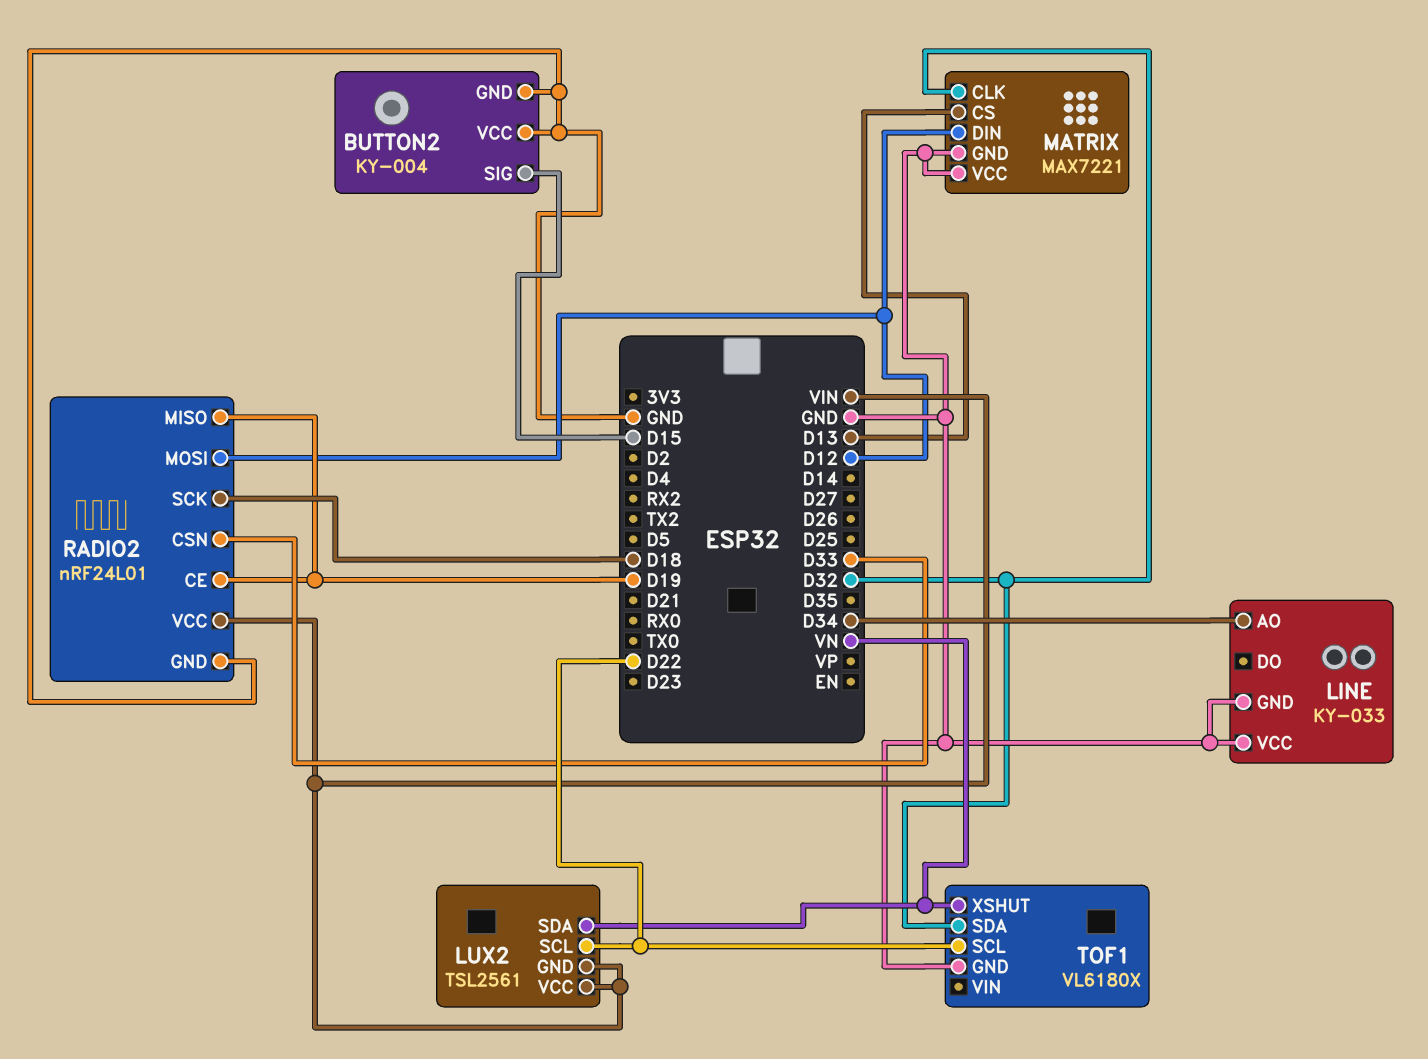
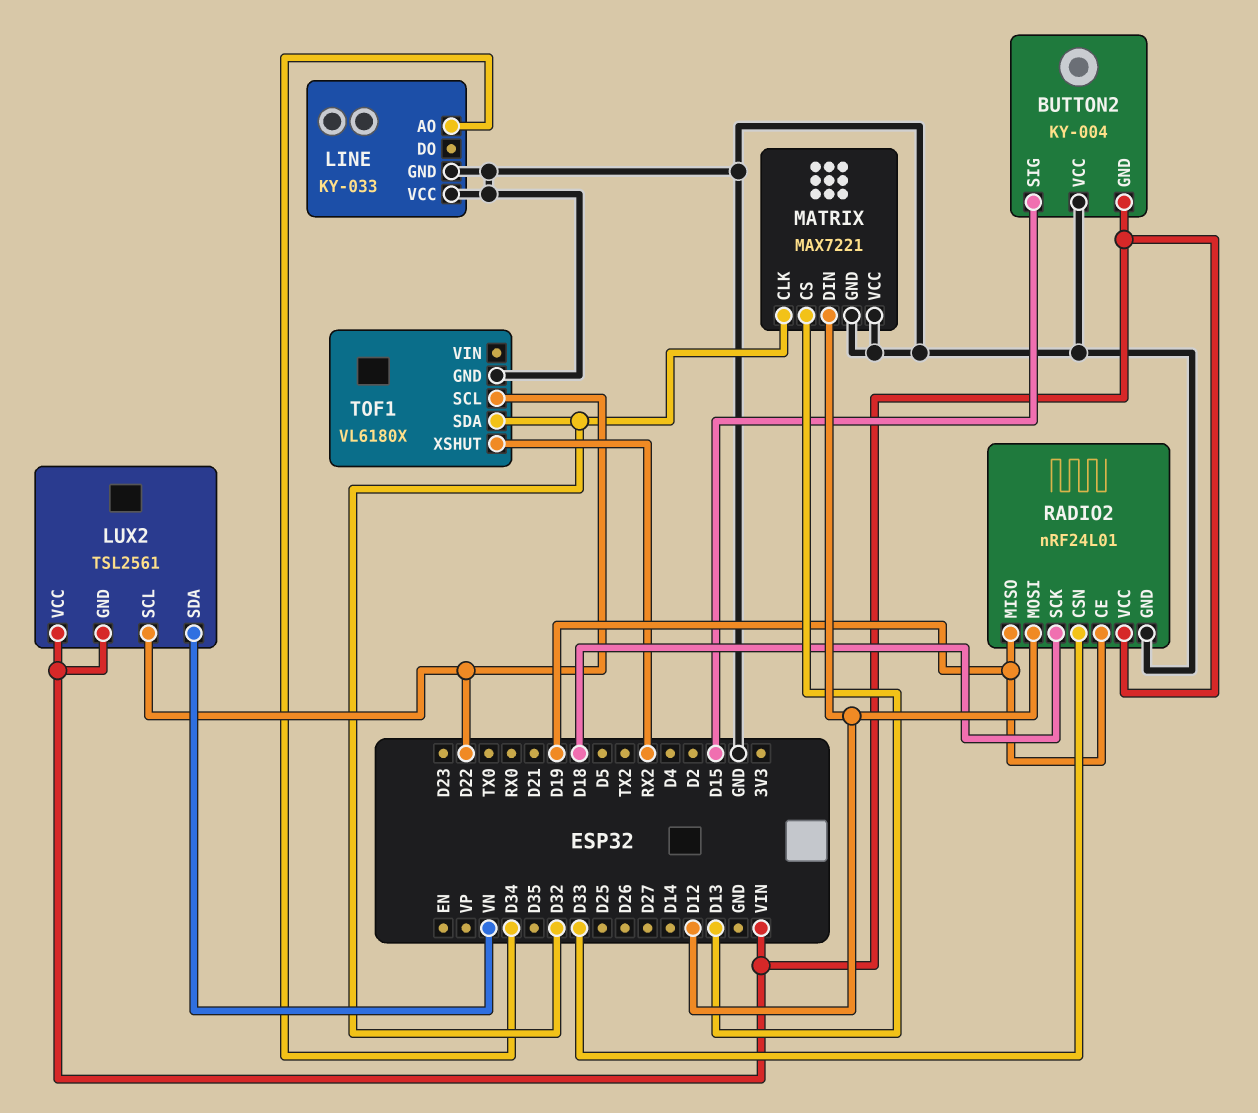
BUTTON2 pin GND: GND -> VIN
TOF1 pin XSHUT: VN -> RX2

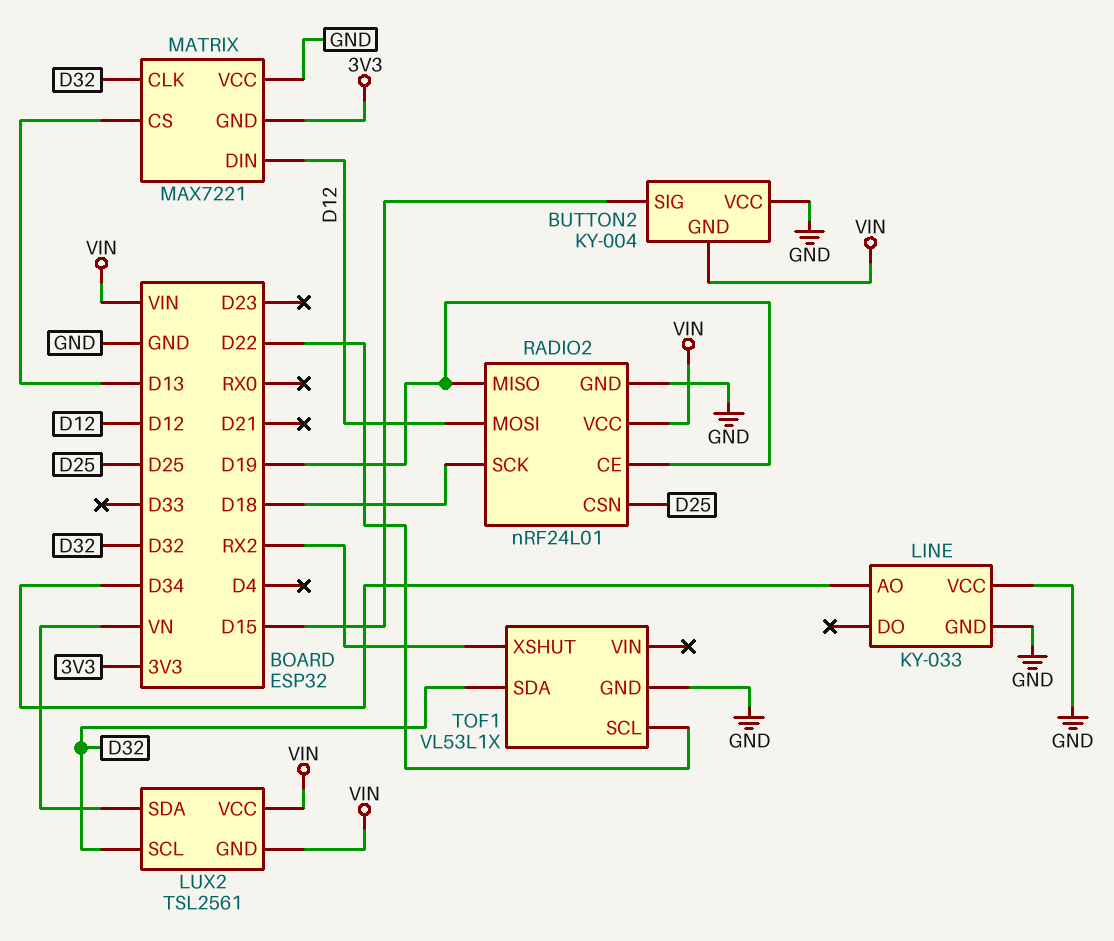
LUX2 pin SCL: D22 -> D32
MATRIX pin GND: GND -> 3V3
RADIO2 pin CSN: D33 -> D25
TOF1: VL6180X -> VL53L1X

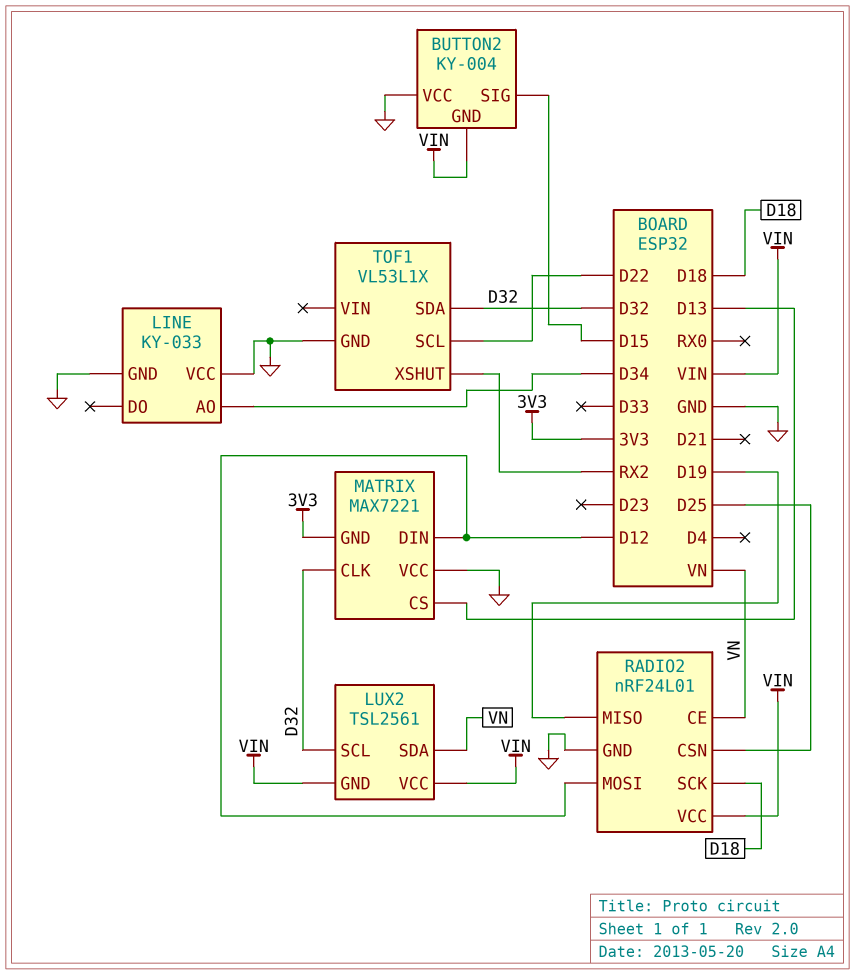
RADIO2 pin CE: D19 -> VN

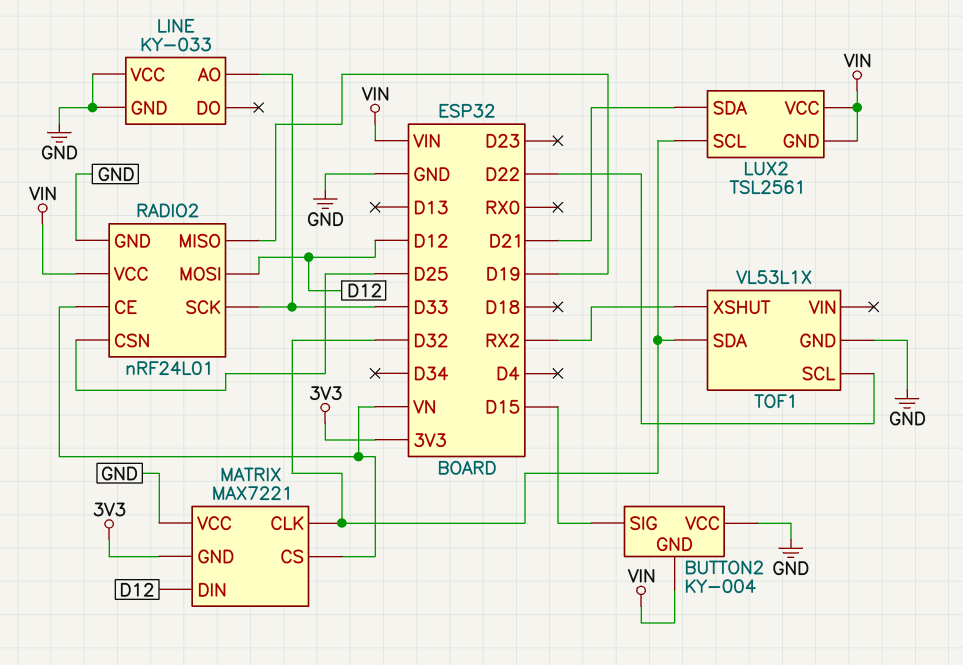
LINE pin AO: D34 -> D33
LUX2 pin SDA: VN -> D21
MATRIX pin CS: D13 -> VN
RADIO2 pin SCK: D18 -> D33

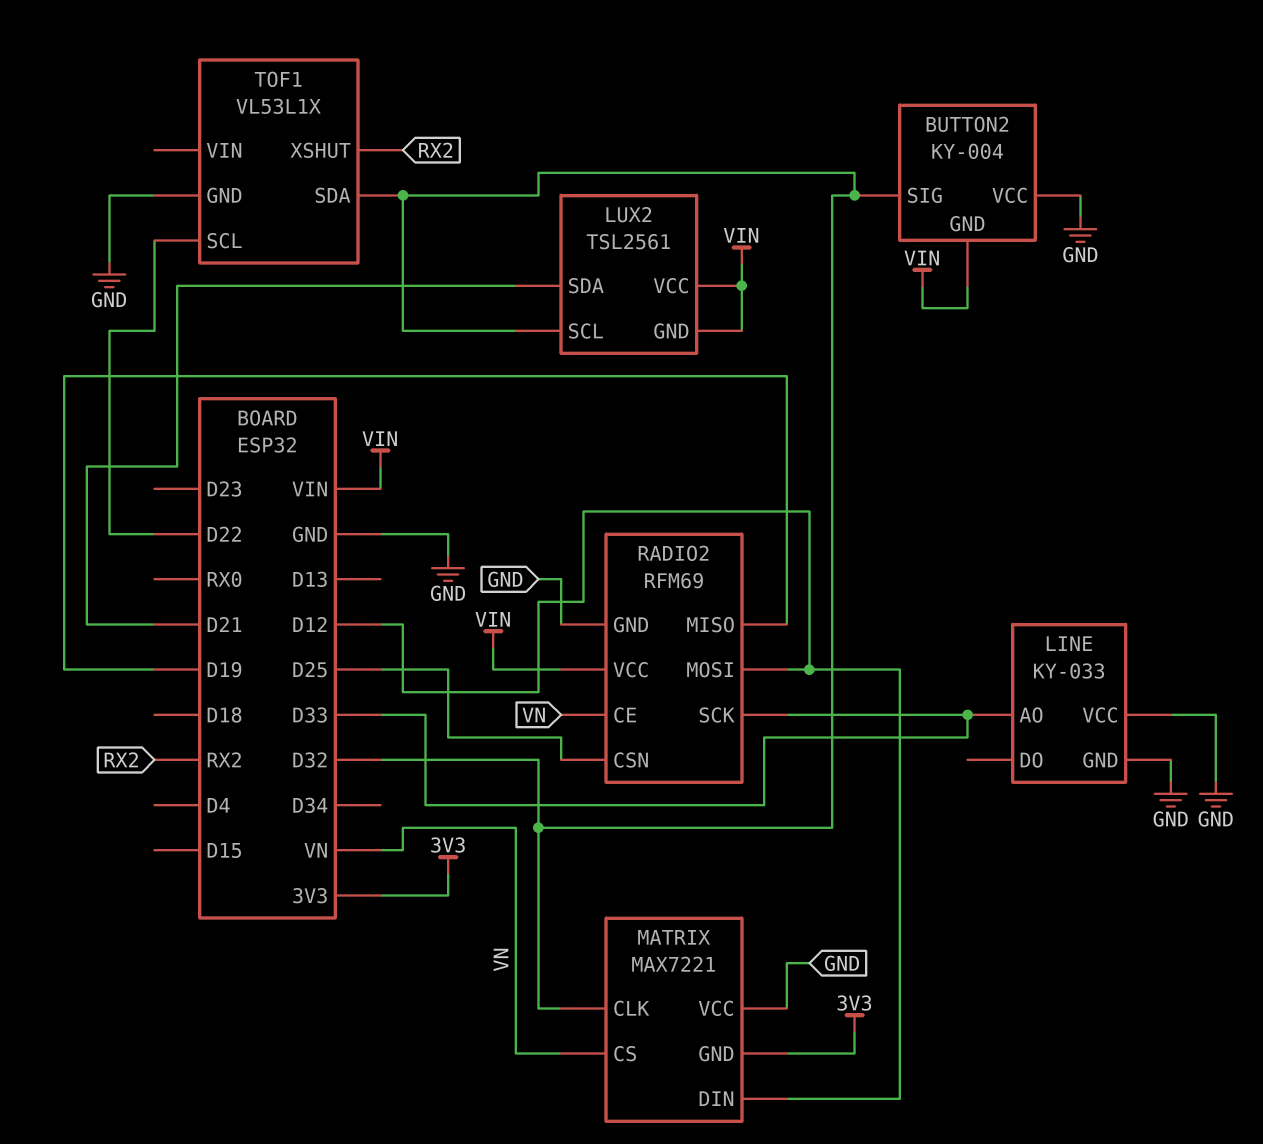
BUTTON2 pin SIG: D15 -> D32
RADIO2: nRF24L01 -> RFM69

